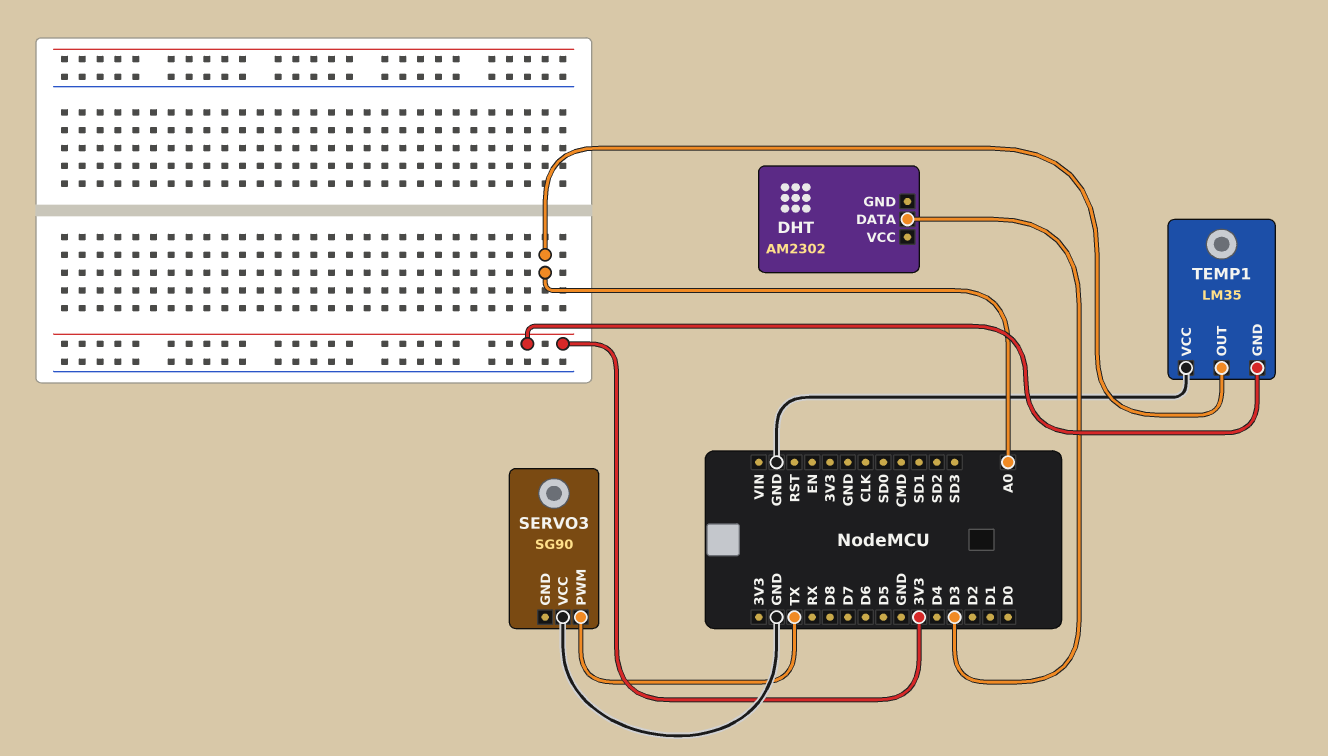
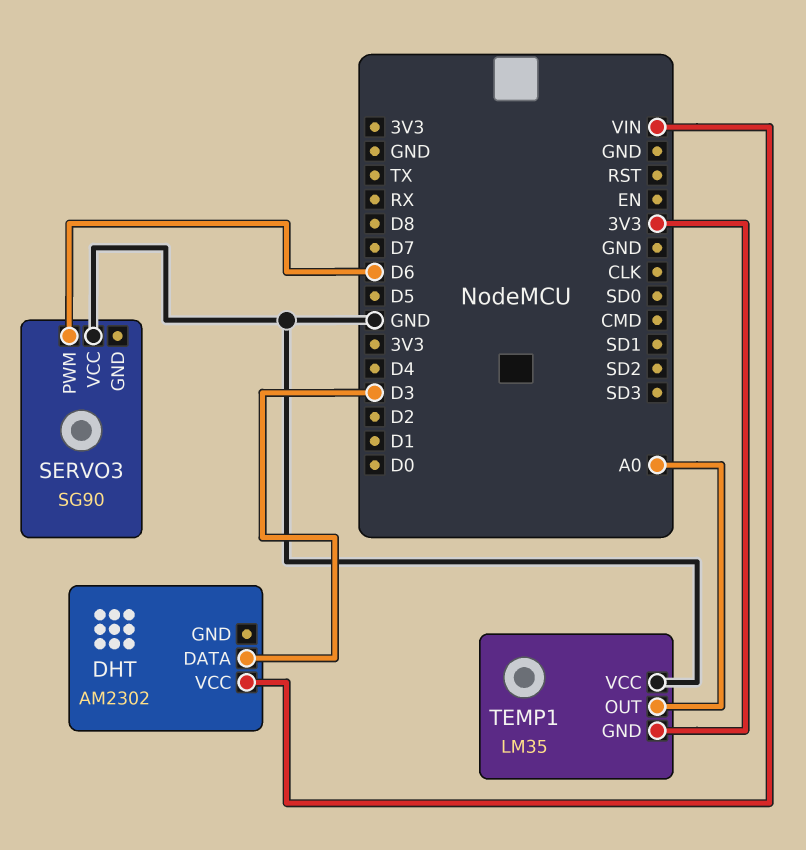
DHT pin VCC: none -> VIN
SERVO3 pin PWM: TX -> D6

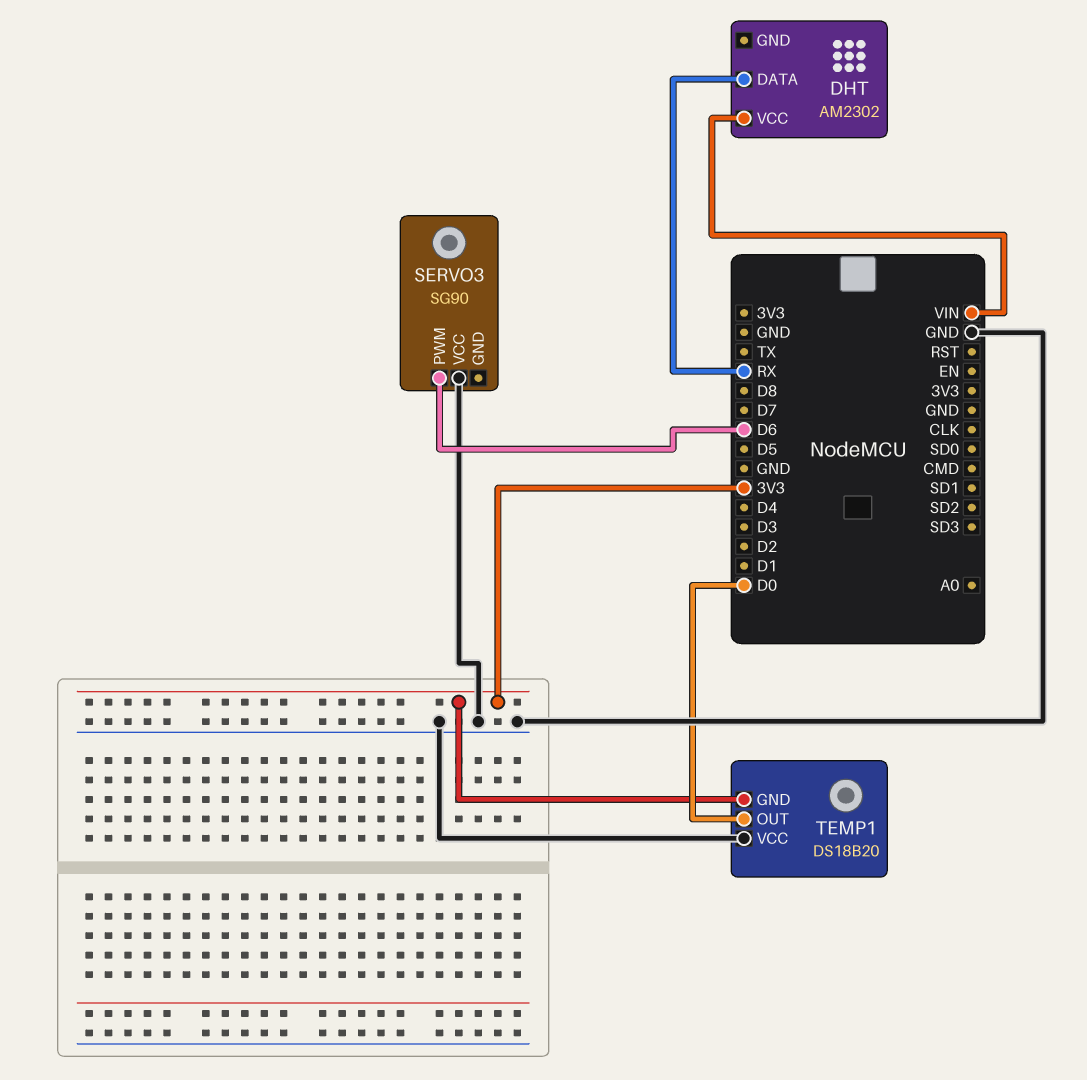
DHT pin DATA: D3 -> RX
TEMP1: LM35 -> DS18B20
TEMP1 pin OUT: A0 -> D0

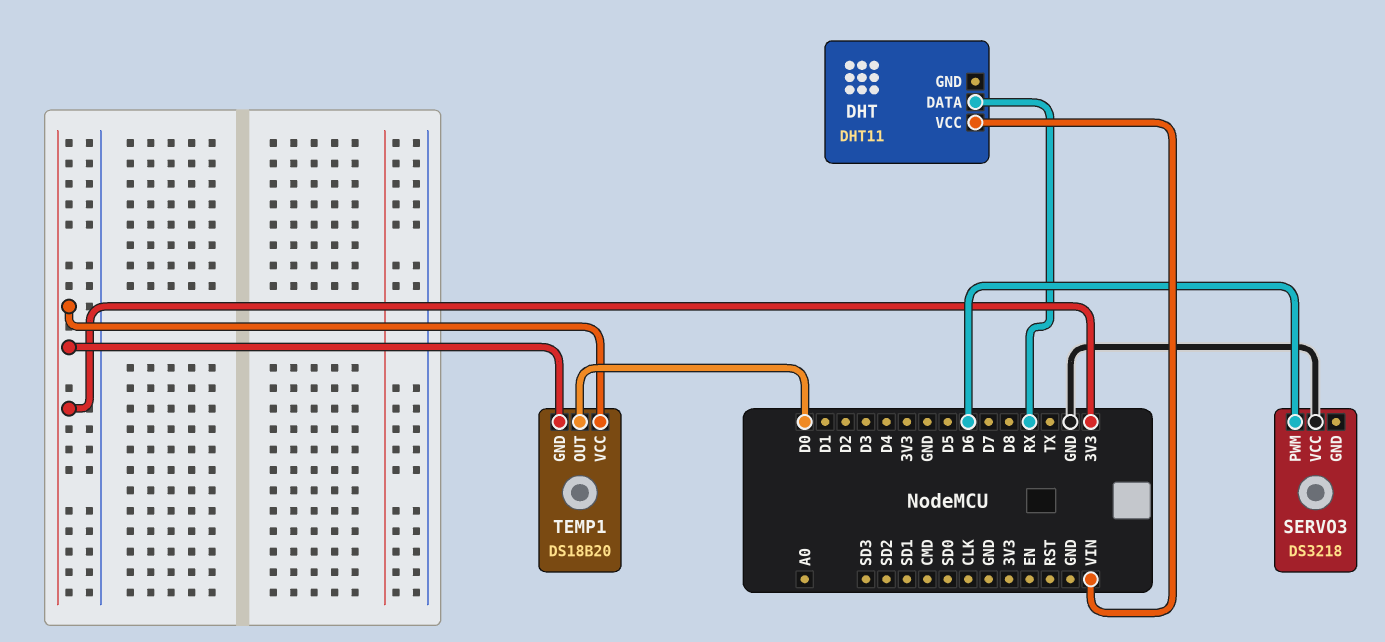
DHT: AM2302 -> DHT11
SERVO3: SG90 -> DS3218
TEMP1 pin VCC: GND -> 3V3

